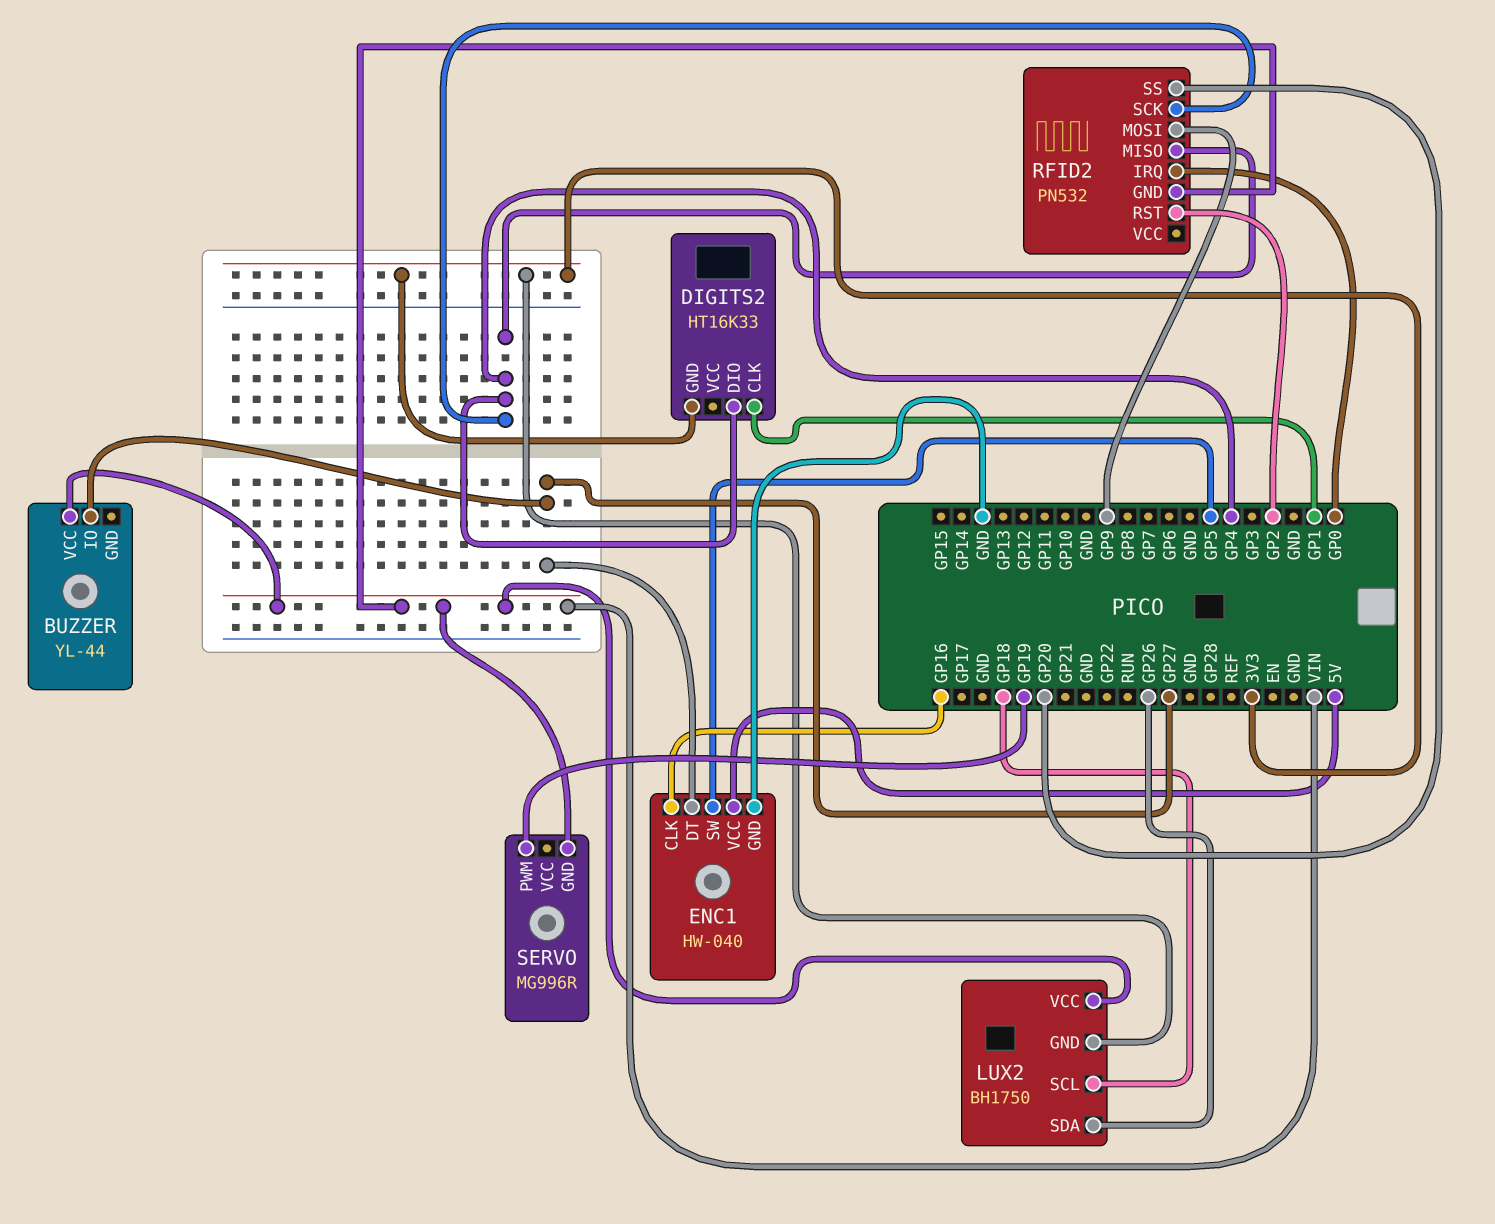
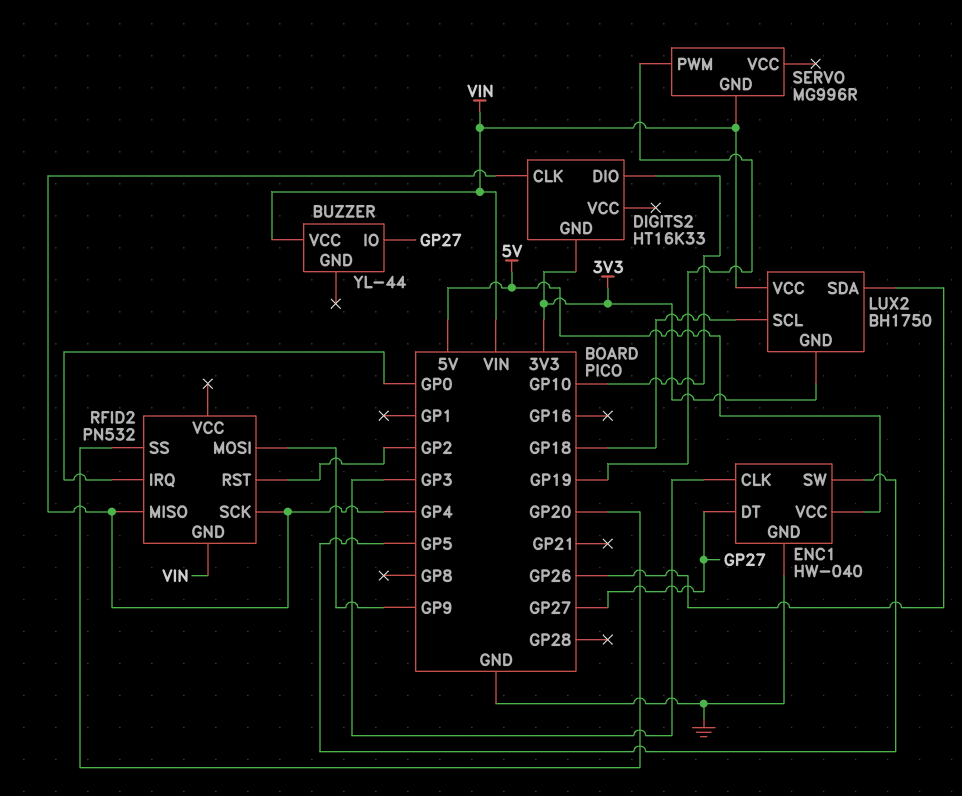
DIGITS2 pin CLK: GP1 -> GP4
DIGITS2 pin DIO: GP4 -> GP10
ENC1 pin CLK: GP16 -> GP3

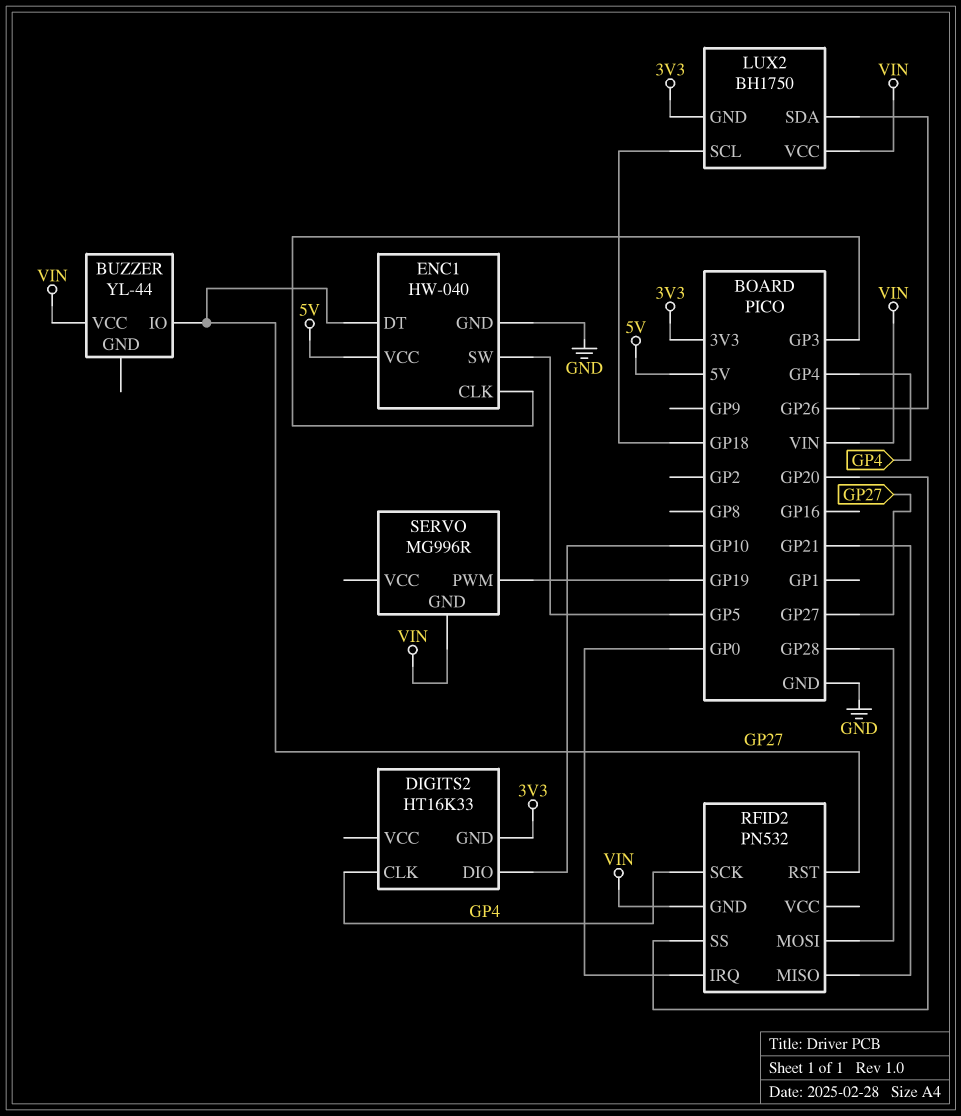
RFID2 pin MISO: GP4 -> GP21
RFID2 pin MOSI: GP9 -> GP28
RFID2 pin RST: GP2 -> GP27

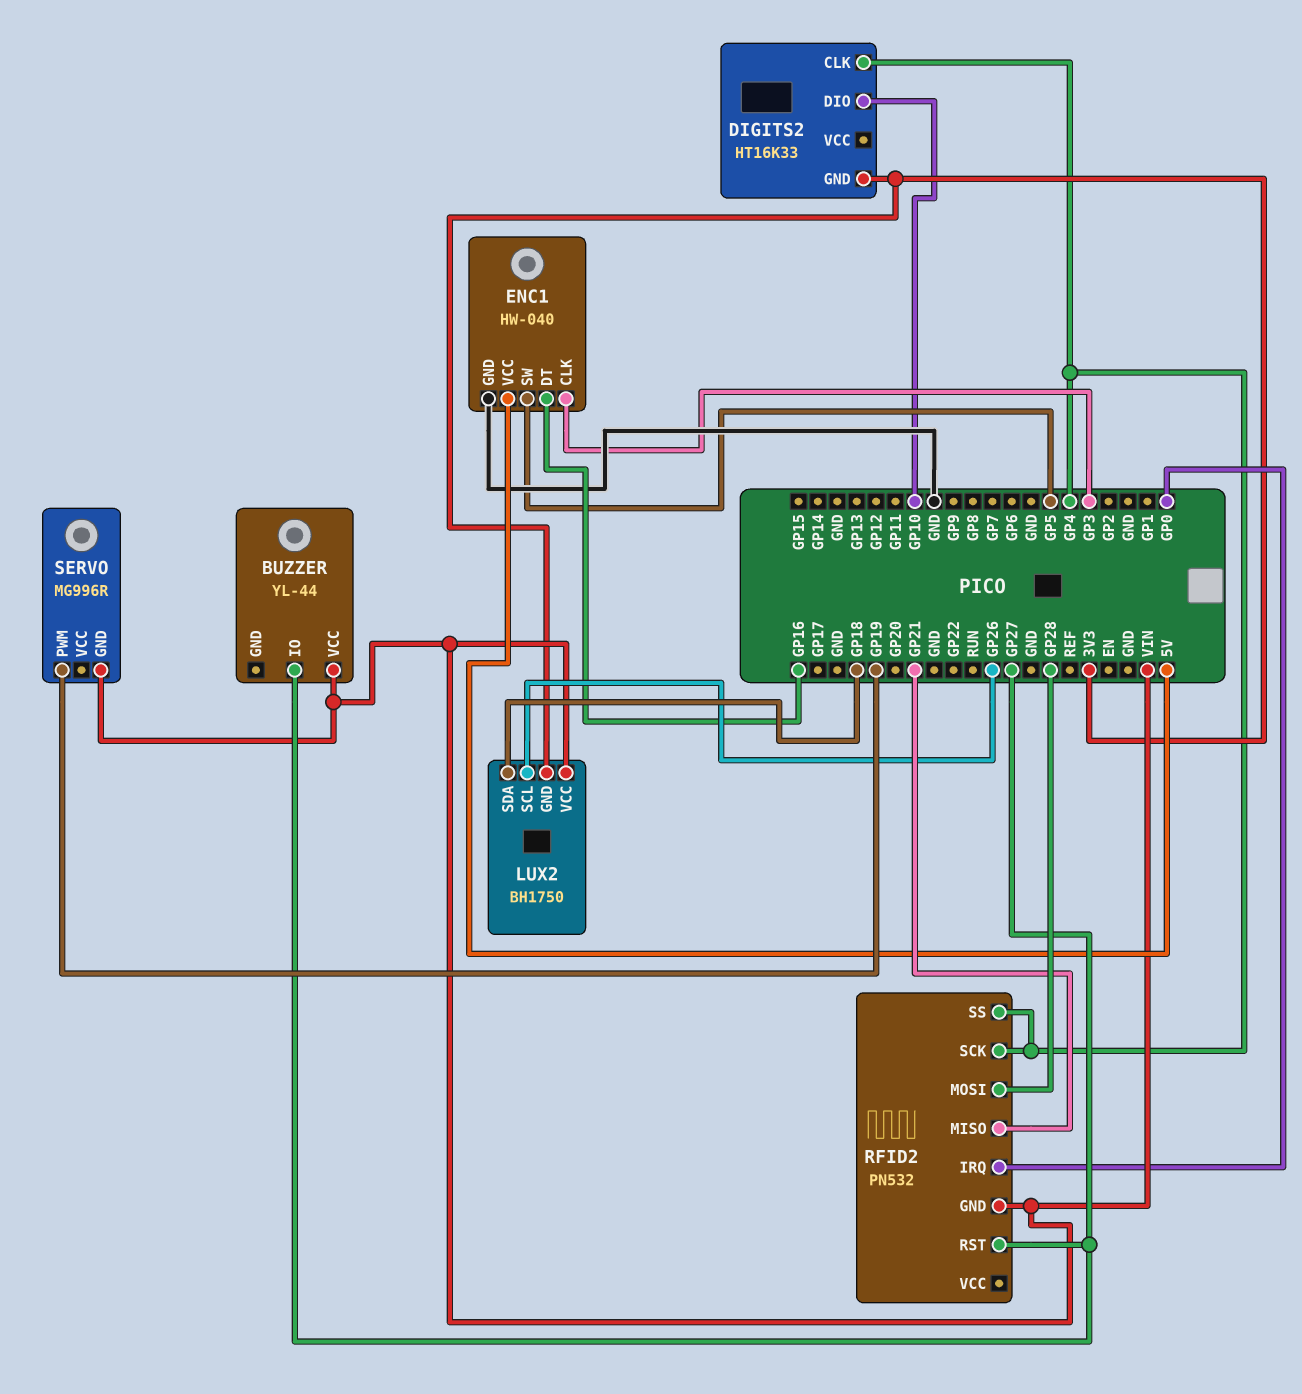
ENC1 pin DT: GP27 -> GP16
LUX2 pin SCL: GP18 -> GP26
LUX2 pin SDA: GP26 -> GP18
RFID2 pin SS: GP20 -> GP4

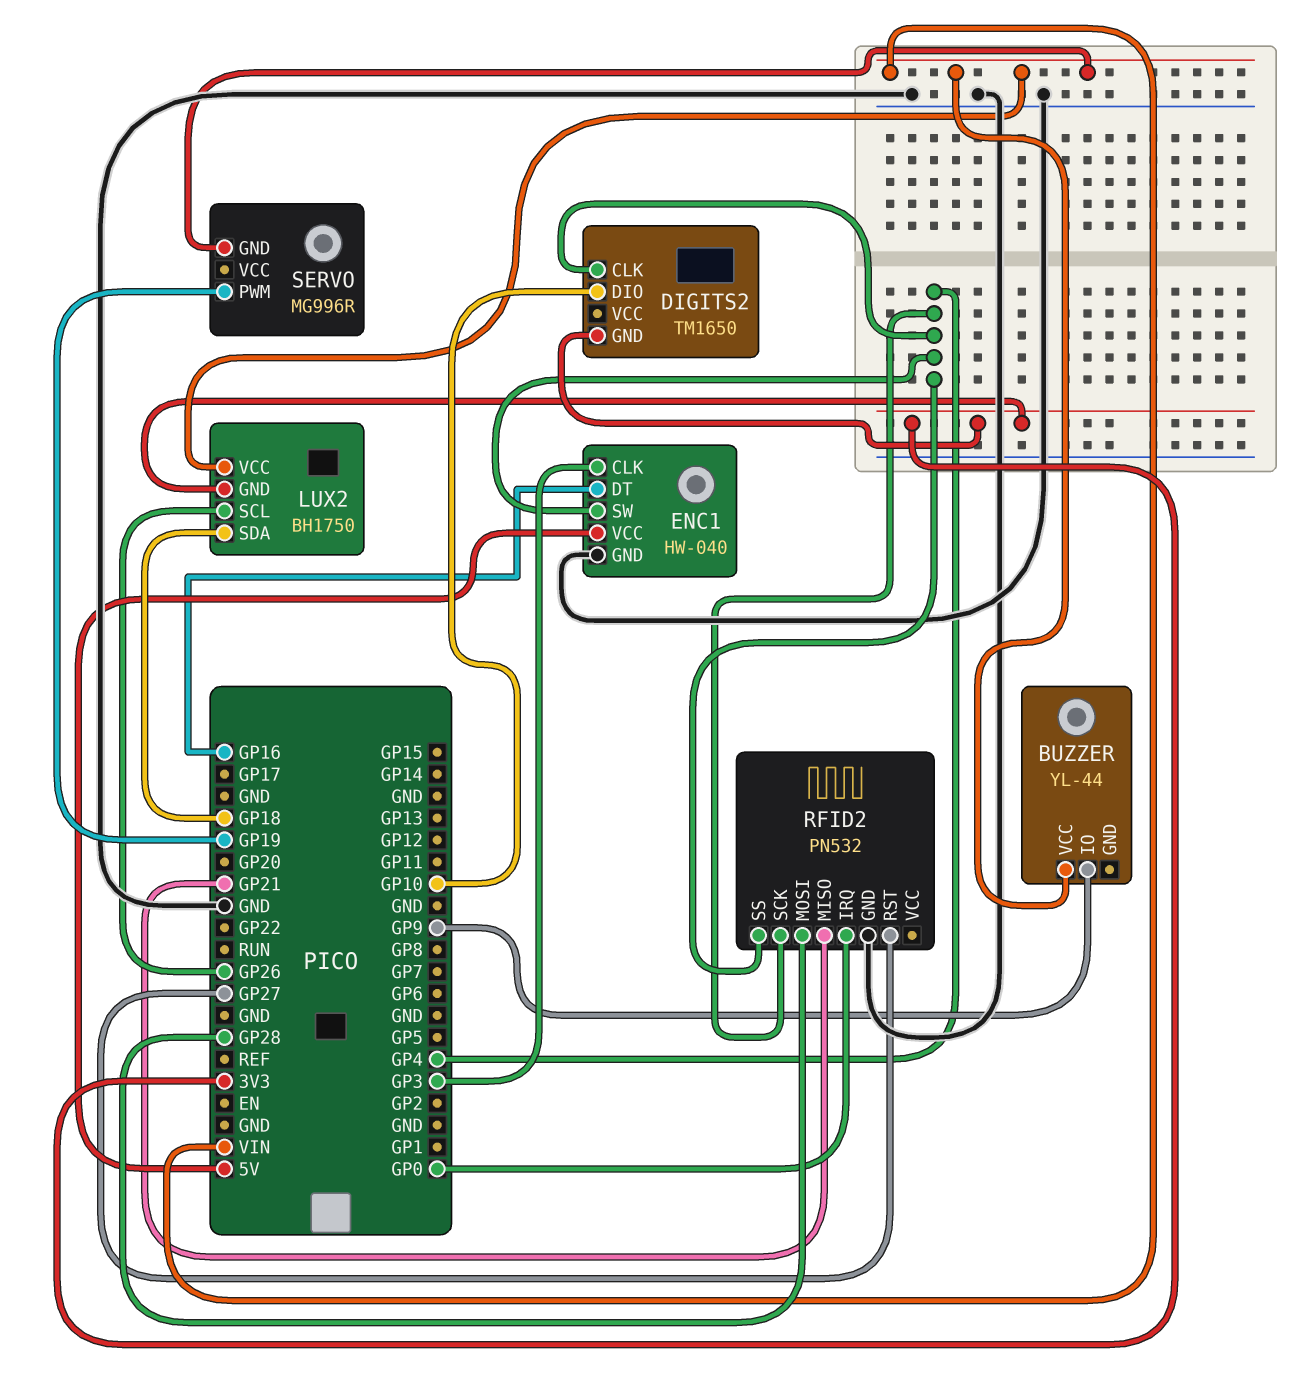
BUZZER pin IO: GP27 -> GP9
DIGITS2: HT16K33 -> TM1650
ENC1 pin SW: GP5 -> GP4
RFID2 pin GND: VIN -> GND

